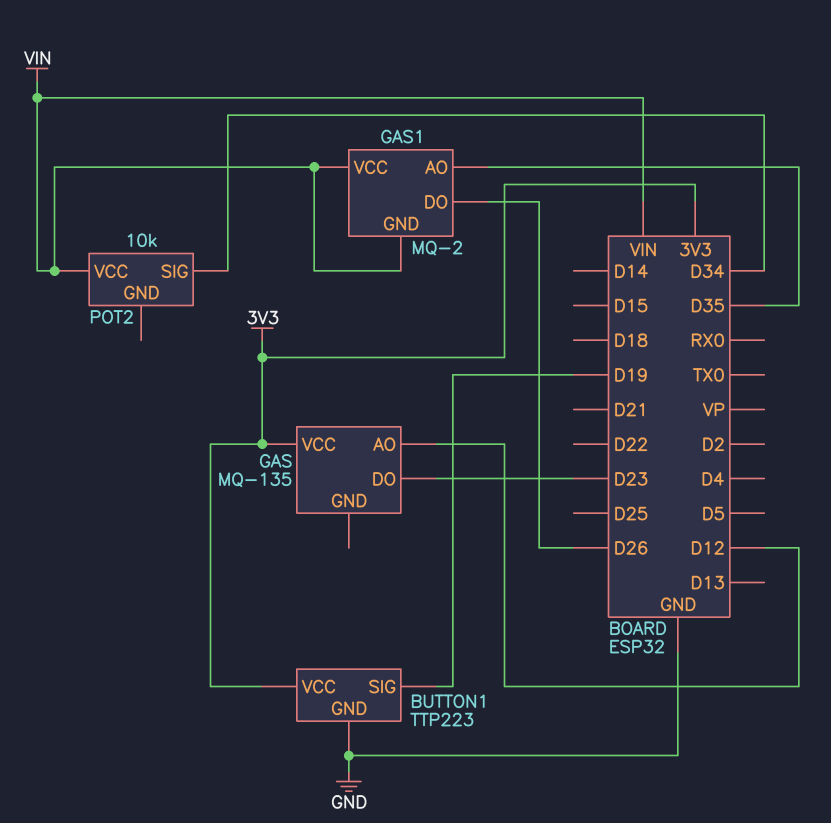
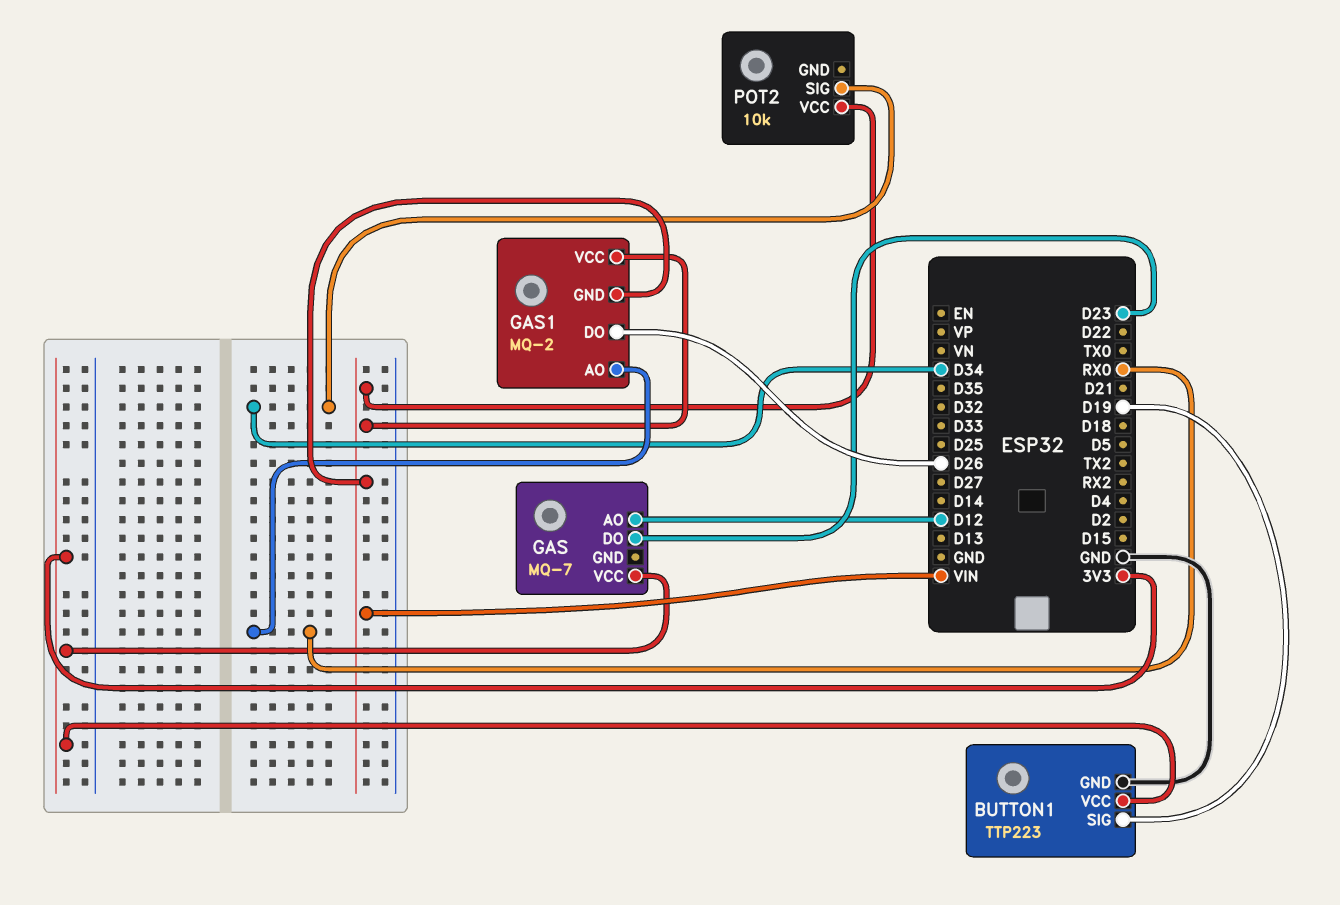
GAS: MQ-135 -> MQ-7
GAS1 pin AO: D35 -> RX0

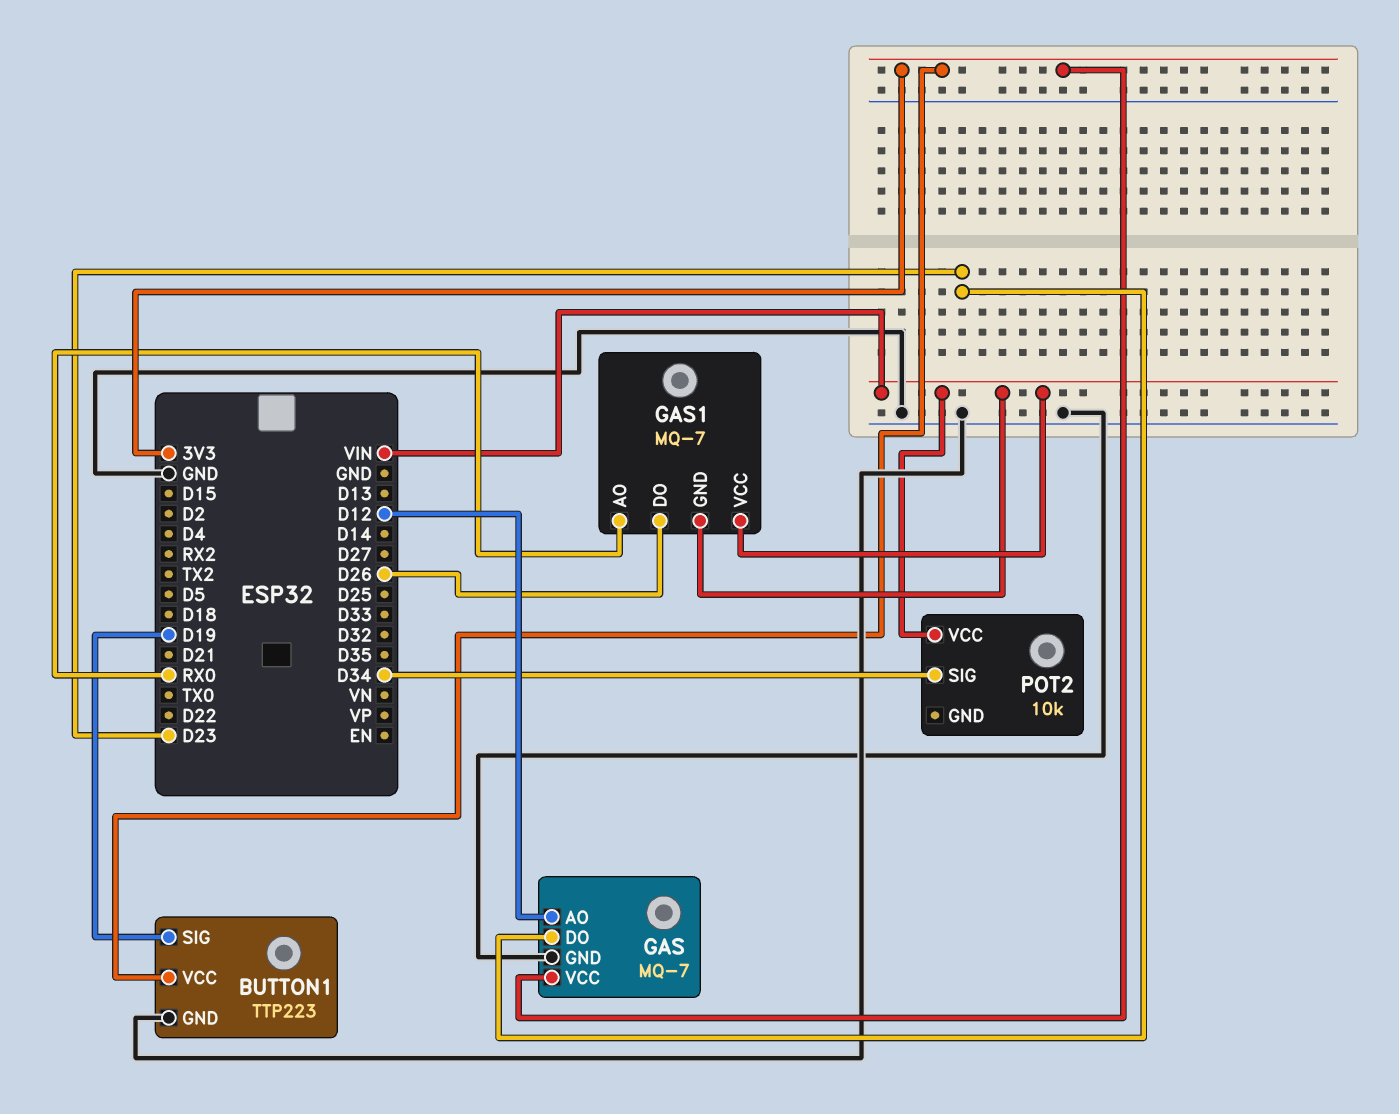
GAS pin GND: none -> GND
GAS1: MQ-2 -> MQ-7

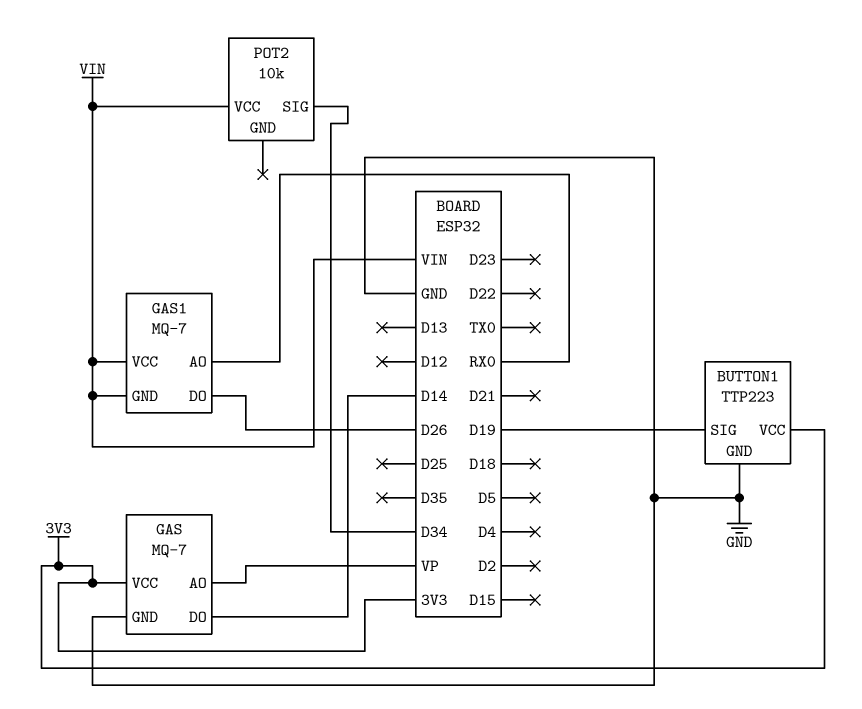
GAS pin AO: D12 -> VP
GAS pin DO: D23 -> D14

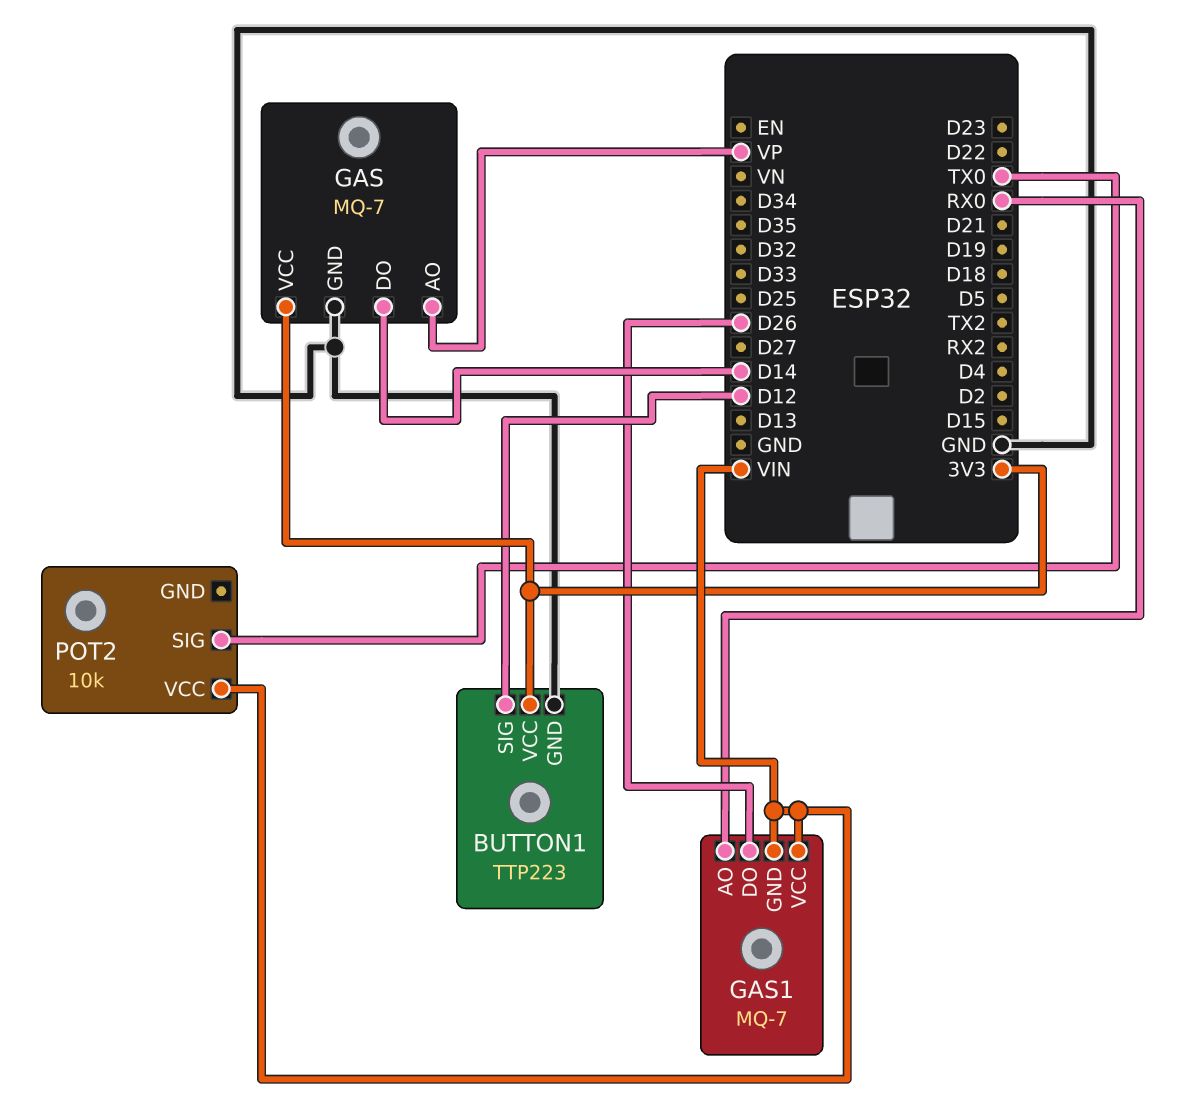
BUTTON1 pin SIG: D19 -> D12
POT2 pin SIG: D34 -> TX0

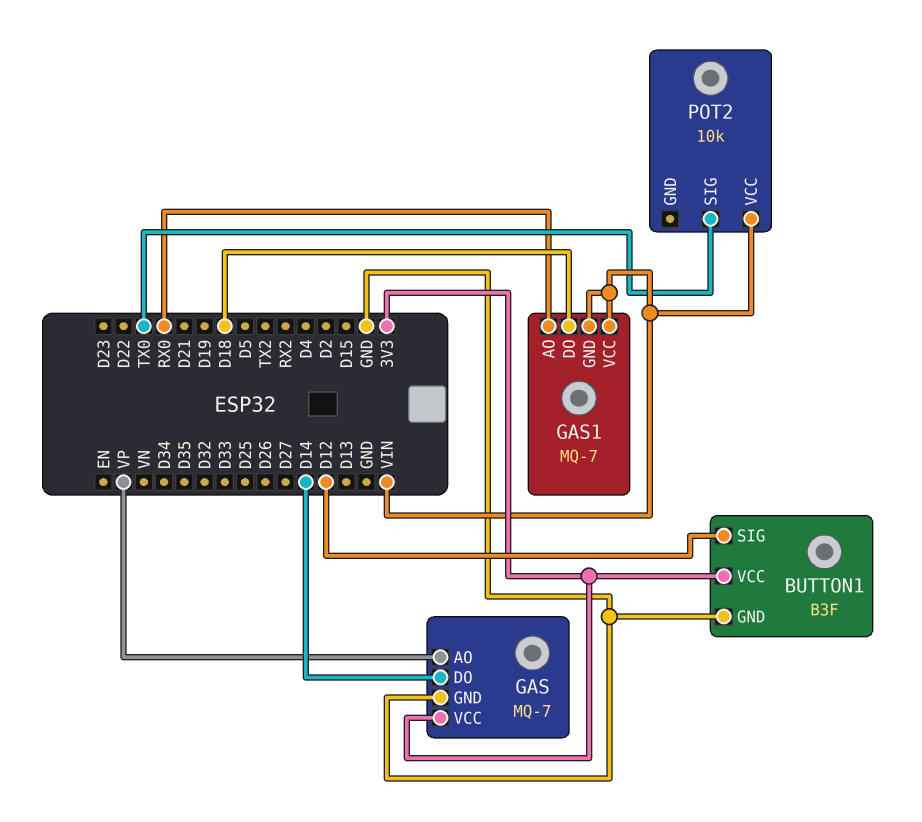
BUTTON1: TTP223 -> B3F
GAS1 pin DO: D26 -> D18

